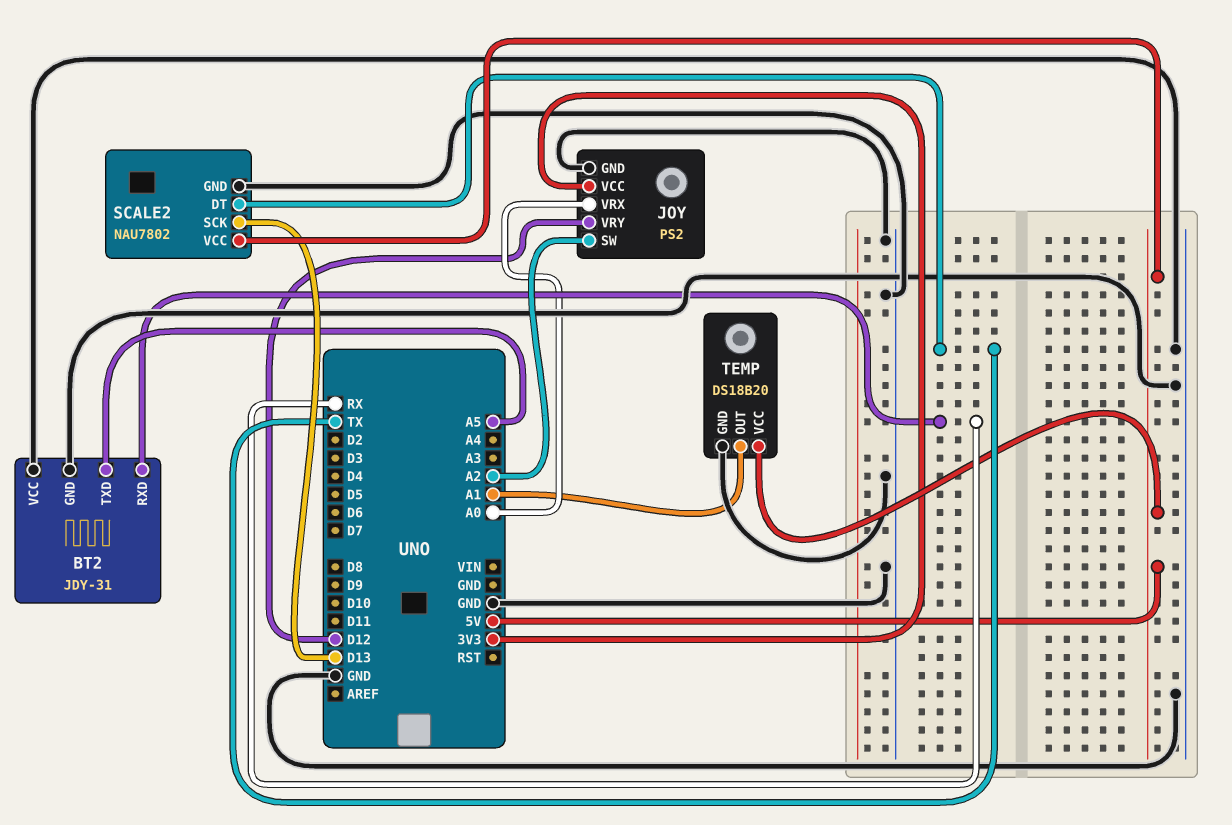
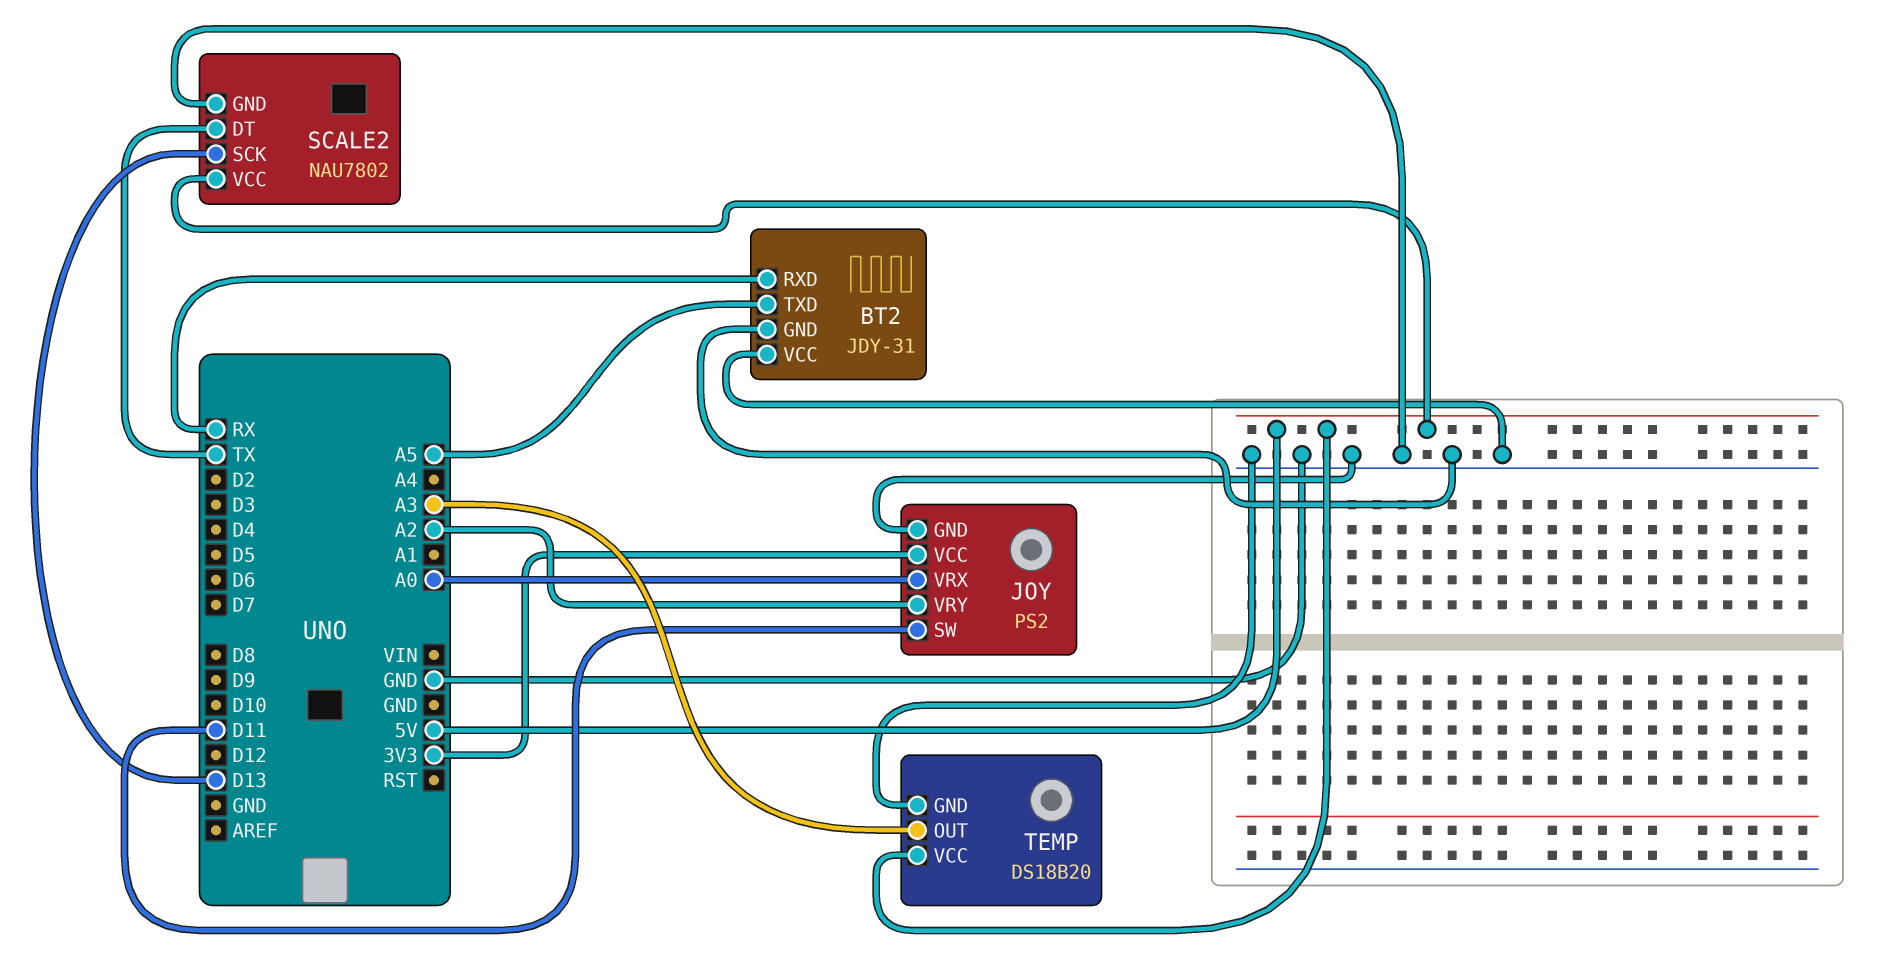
JOY pin SW: A2 -> D11
JOY pin VRY: D12 -> A2
TEMP pin OUT: A1 -> A3

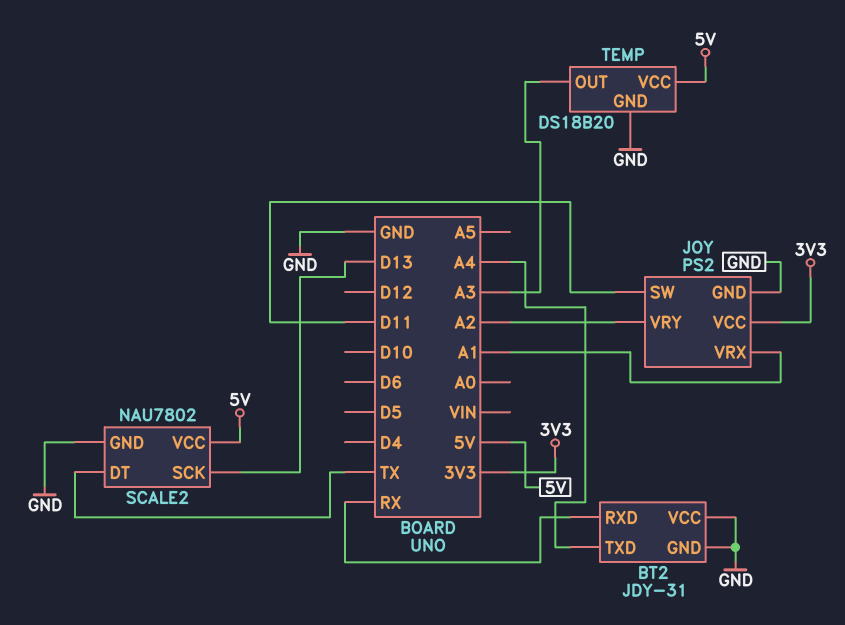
BT2 pin TXD: A5 -> A4
JOY pin VRX: A0 -> A1

